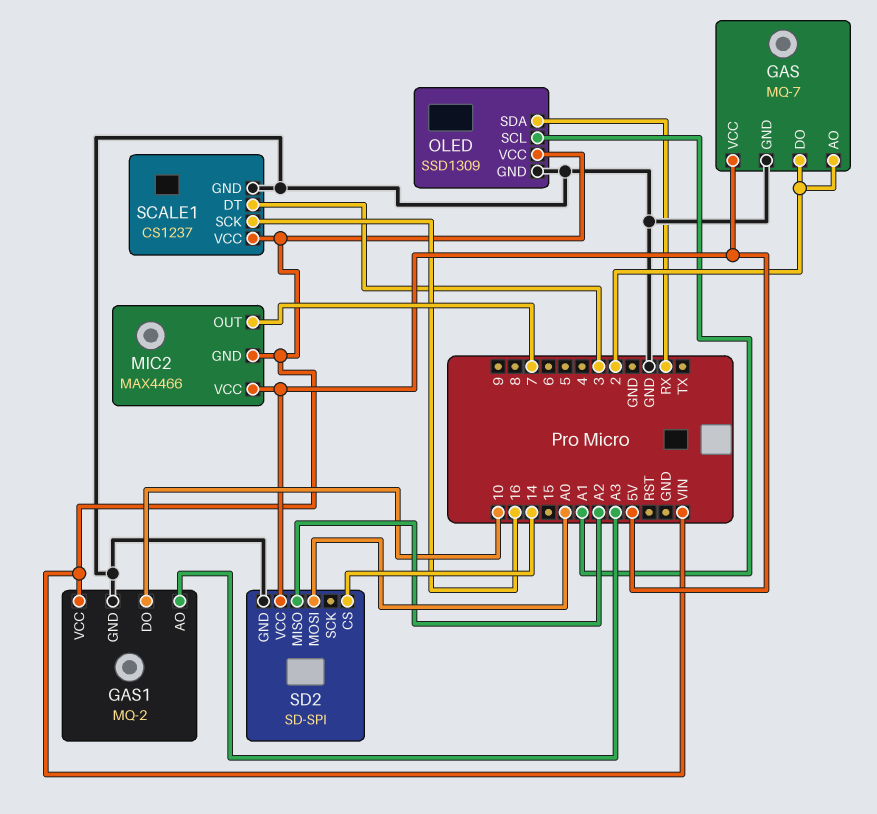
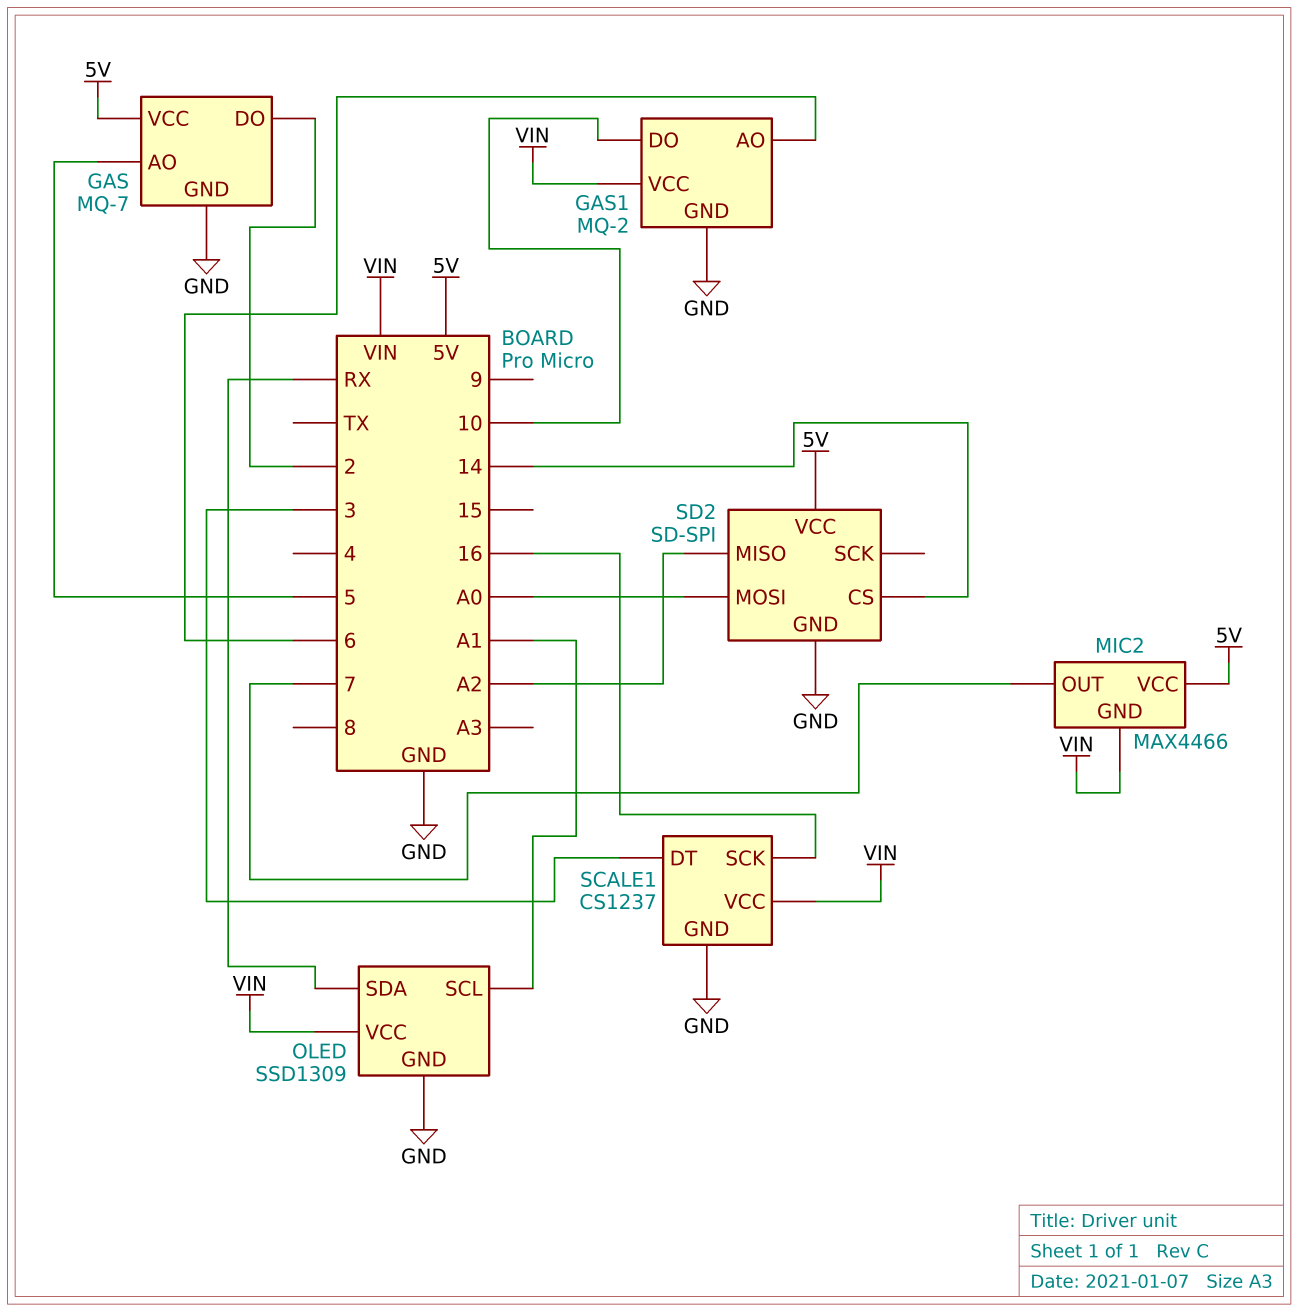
GAS pin AO: 2 -> 5
GAS1 pin AO: A3 -> 6

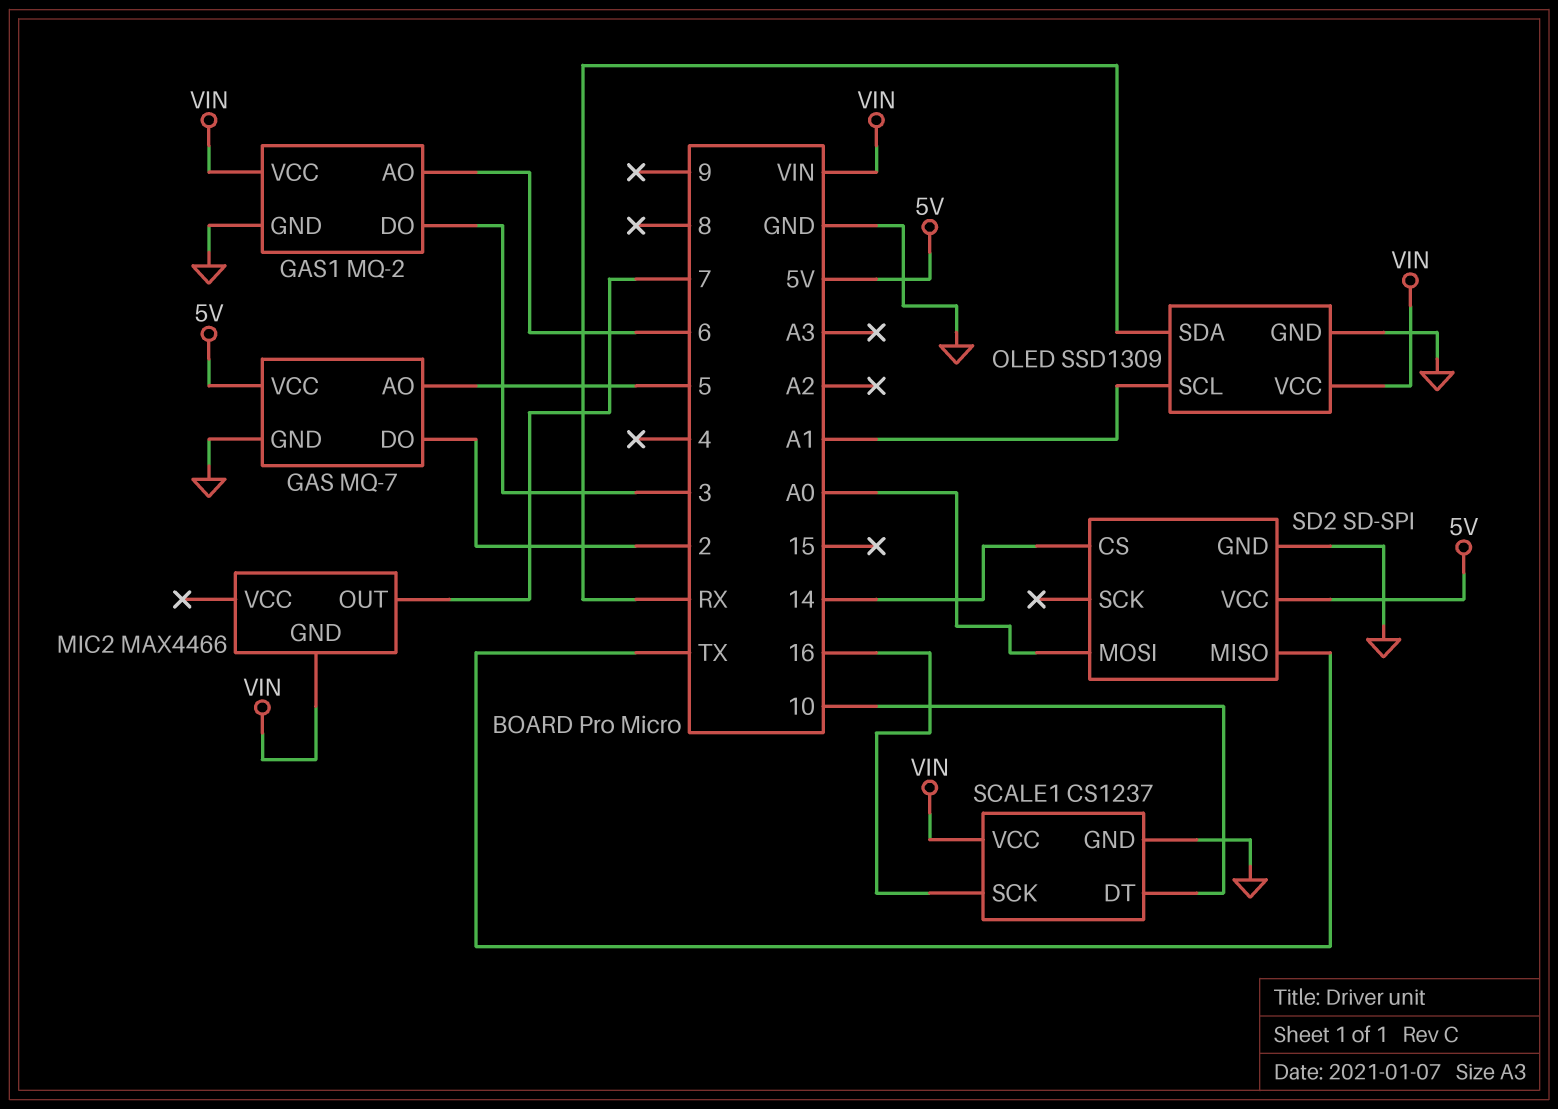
GAS1 pin DO: 10 -> 3
MIC2 pin VCC: 5V -> none
SCALE1 pin DT: 3 -> 10
SD2 pin MISO: A2 -> TX

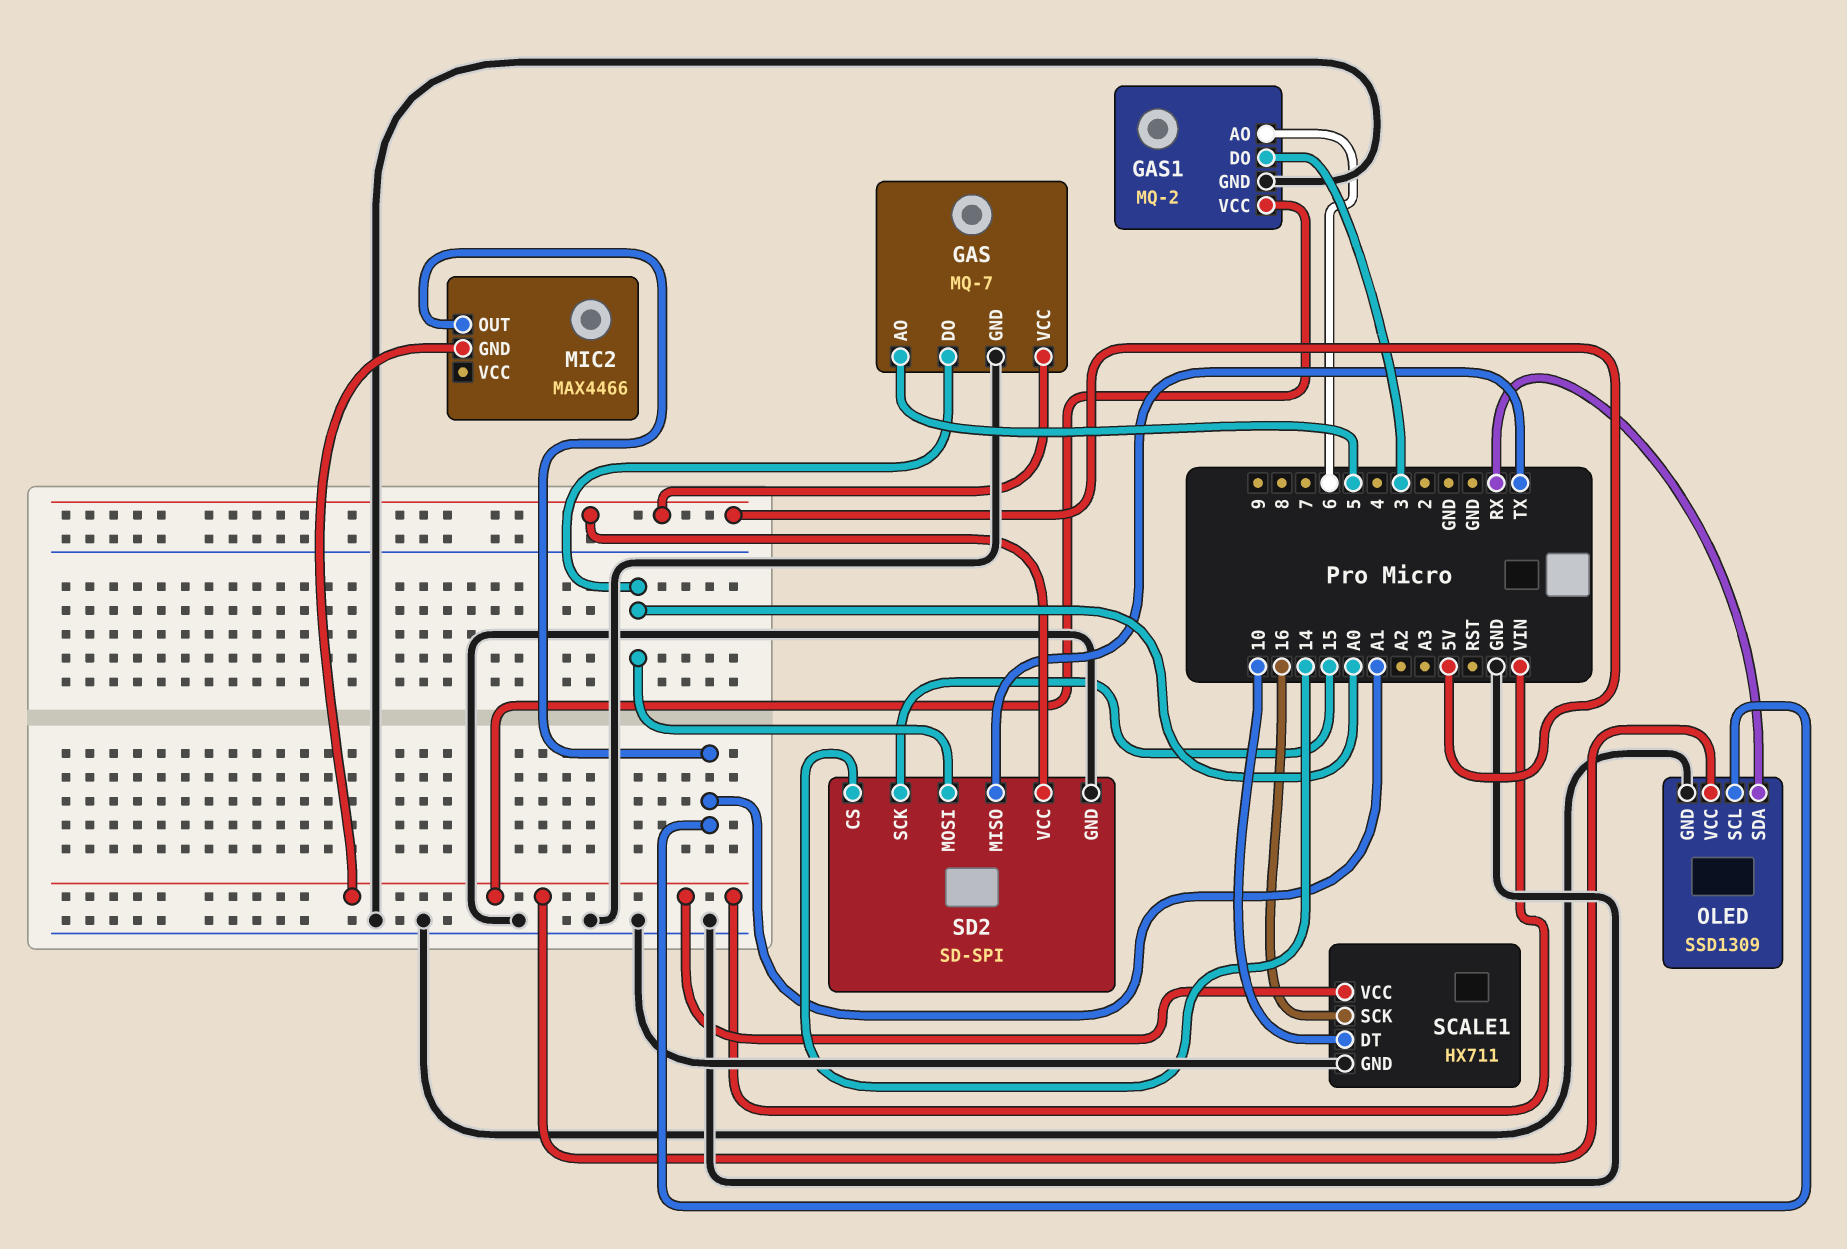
GAS pin DO: 2 -> A0
MIC2 pin OUT: 7 -> A1
SCALE1: CS1237 -> HX711
SD2 pin SCK: none -> 15

